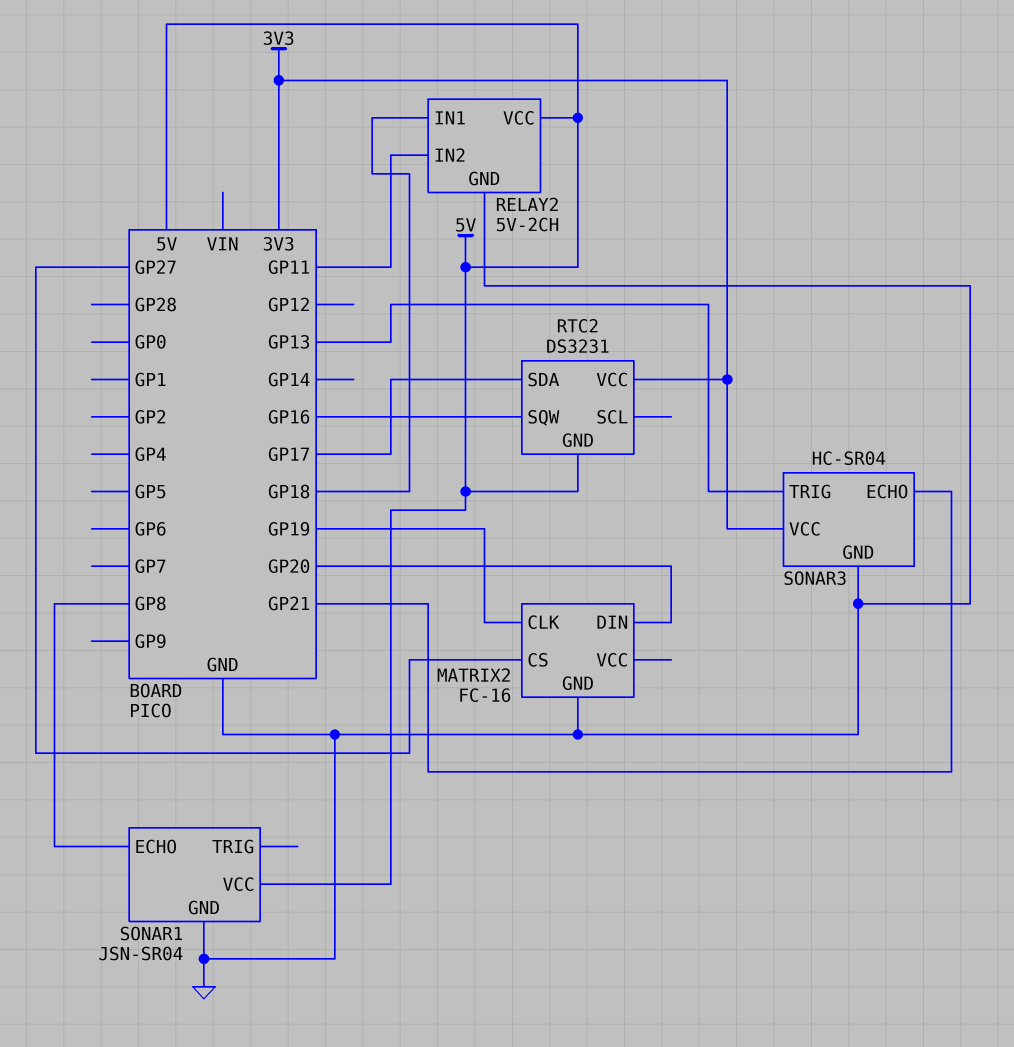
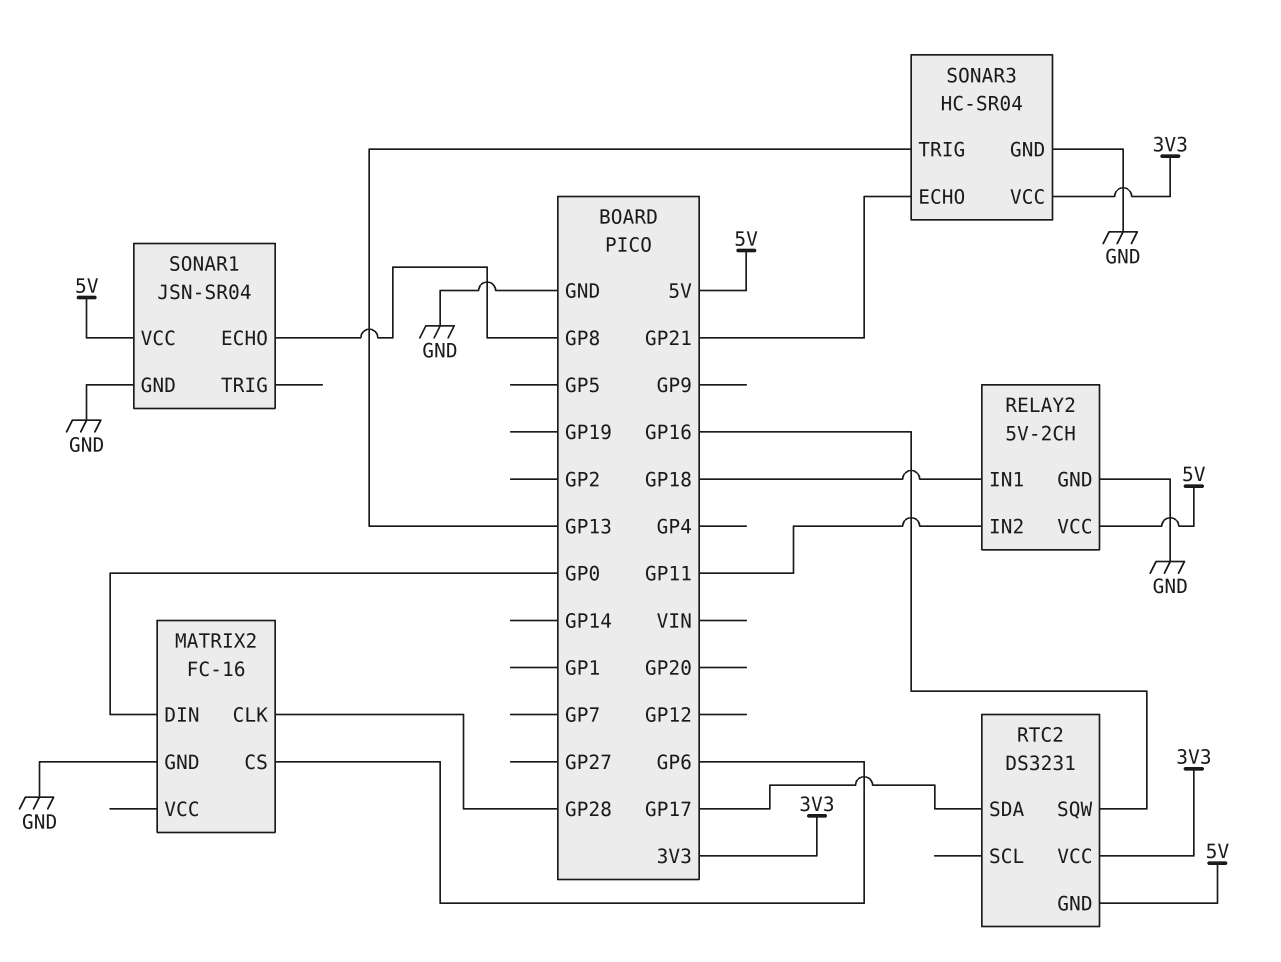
MATRIX2 pin CLK: GP19 -> GP28
MATRIX2 pin CS: GP27 -> GP6
MATRIX2 pin DIN: GP20 -> GP0

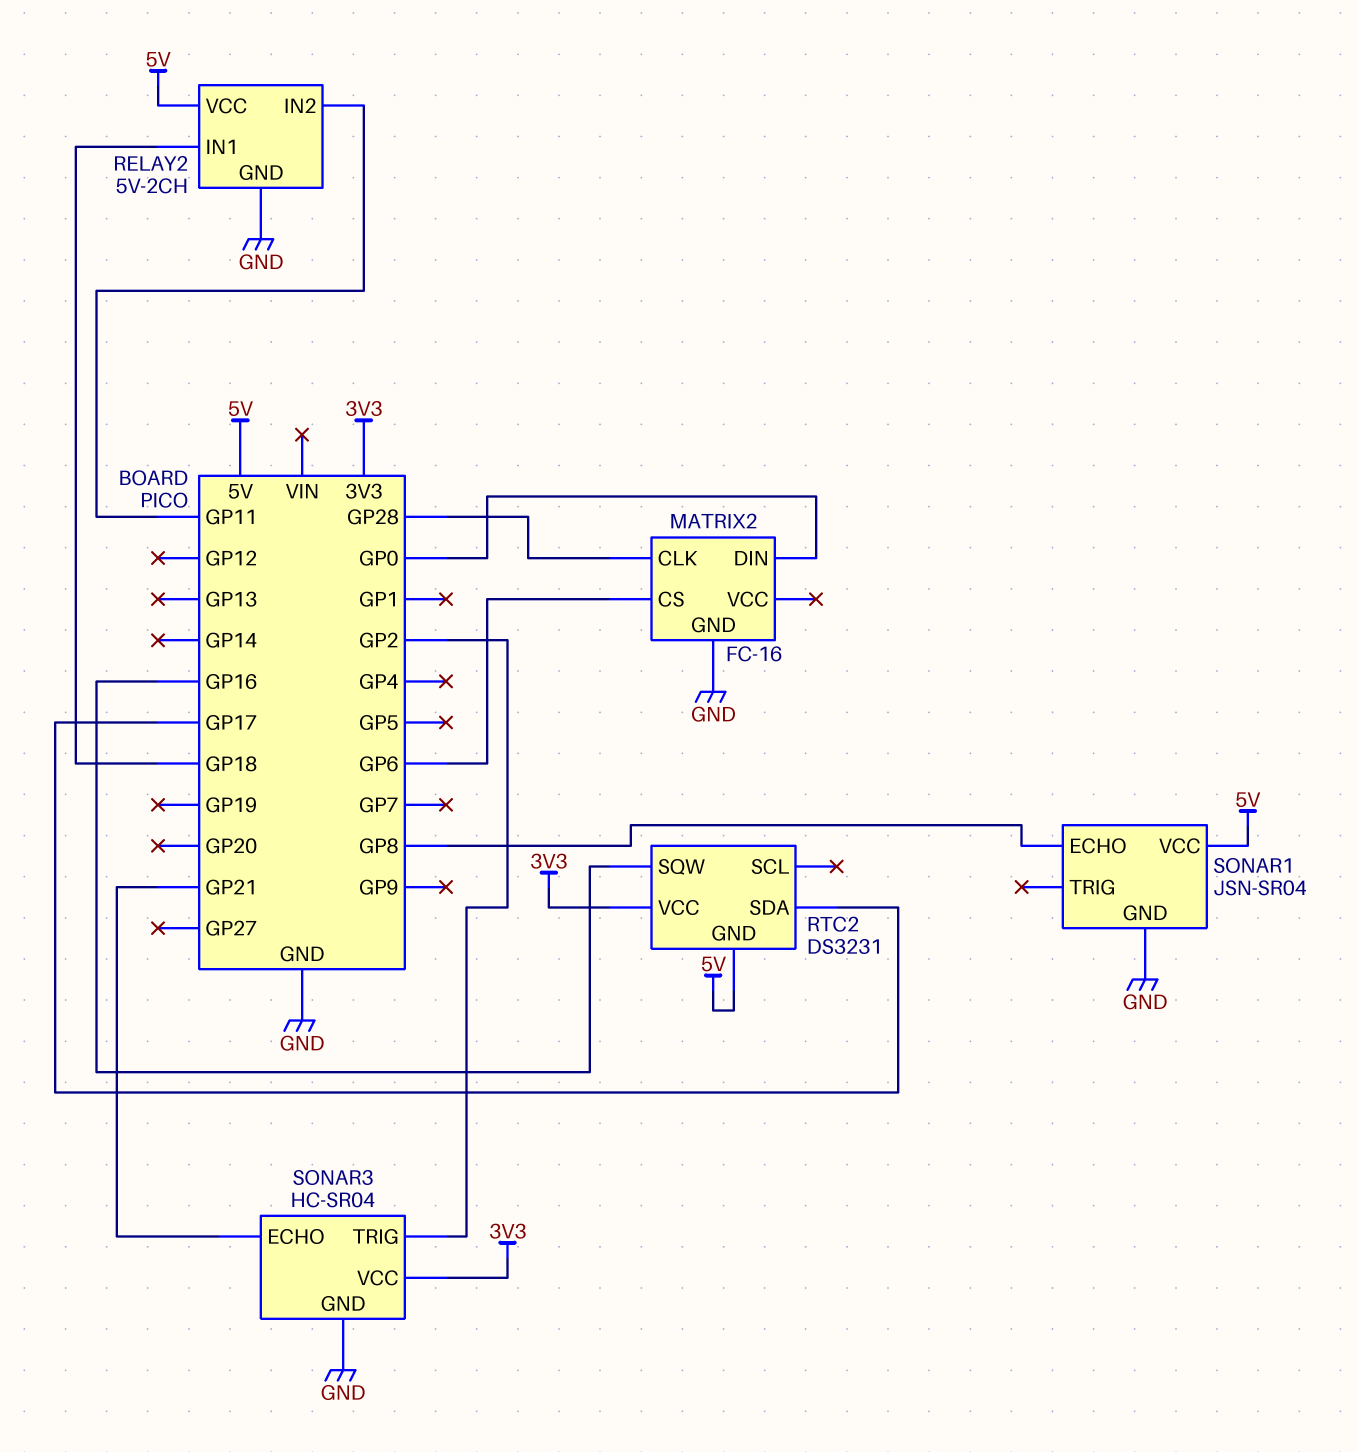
SONAR3 pin TRIG: GP13 -> GP2

